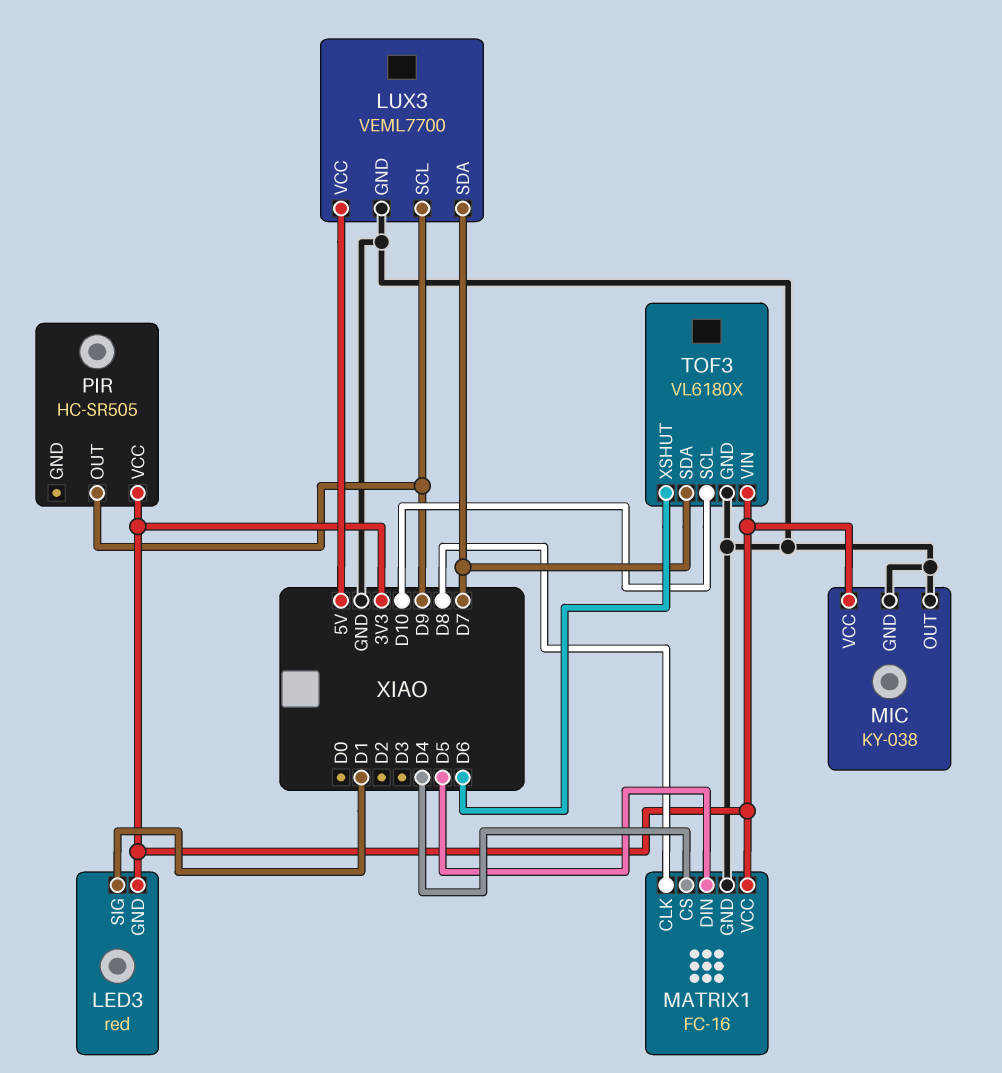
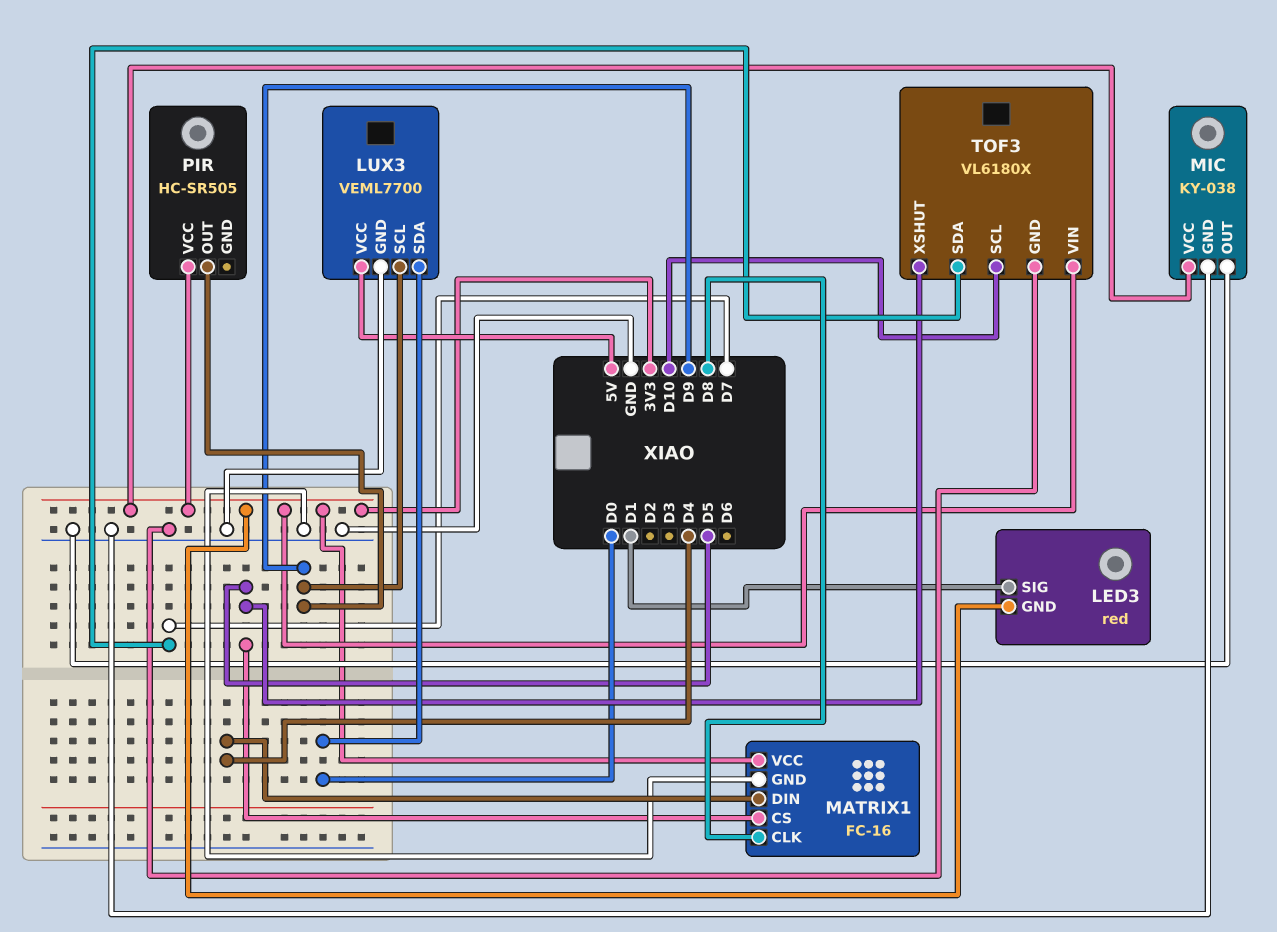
LUX3 pin SDA: D7 -> D0
MATRIX1 pin CS: D4 -> D5
MATRIX1 pin DIN: D5 -> D4
TOF3 pin XSHUT: D6 -> D5

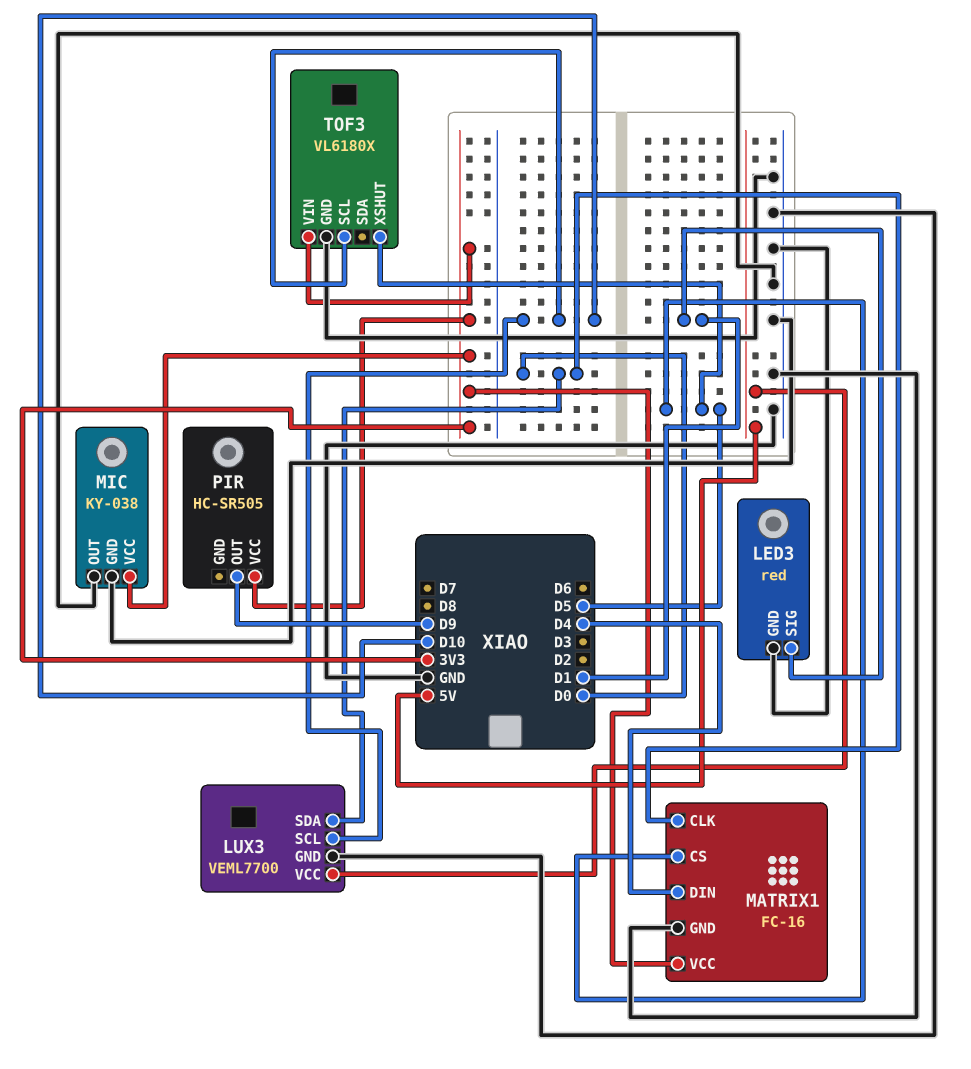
LED3 pin GND: 3V3 -> GND
LUX3 pin SCL: D9 -> D10
MATRIX1 pin CLK: D8 -> D0
TOF3 pin SDA: D7 -> none

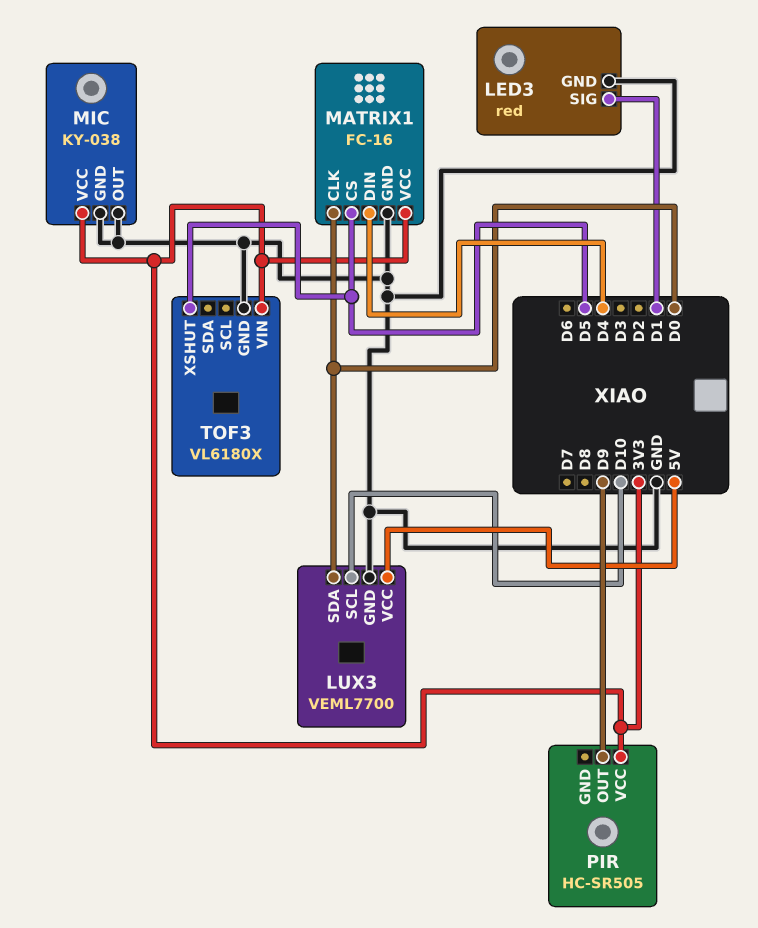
TOF3 pin SCL: D10 -> none

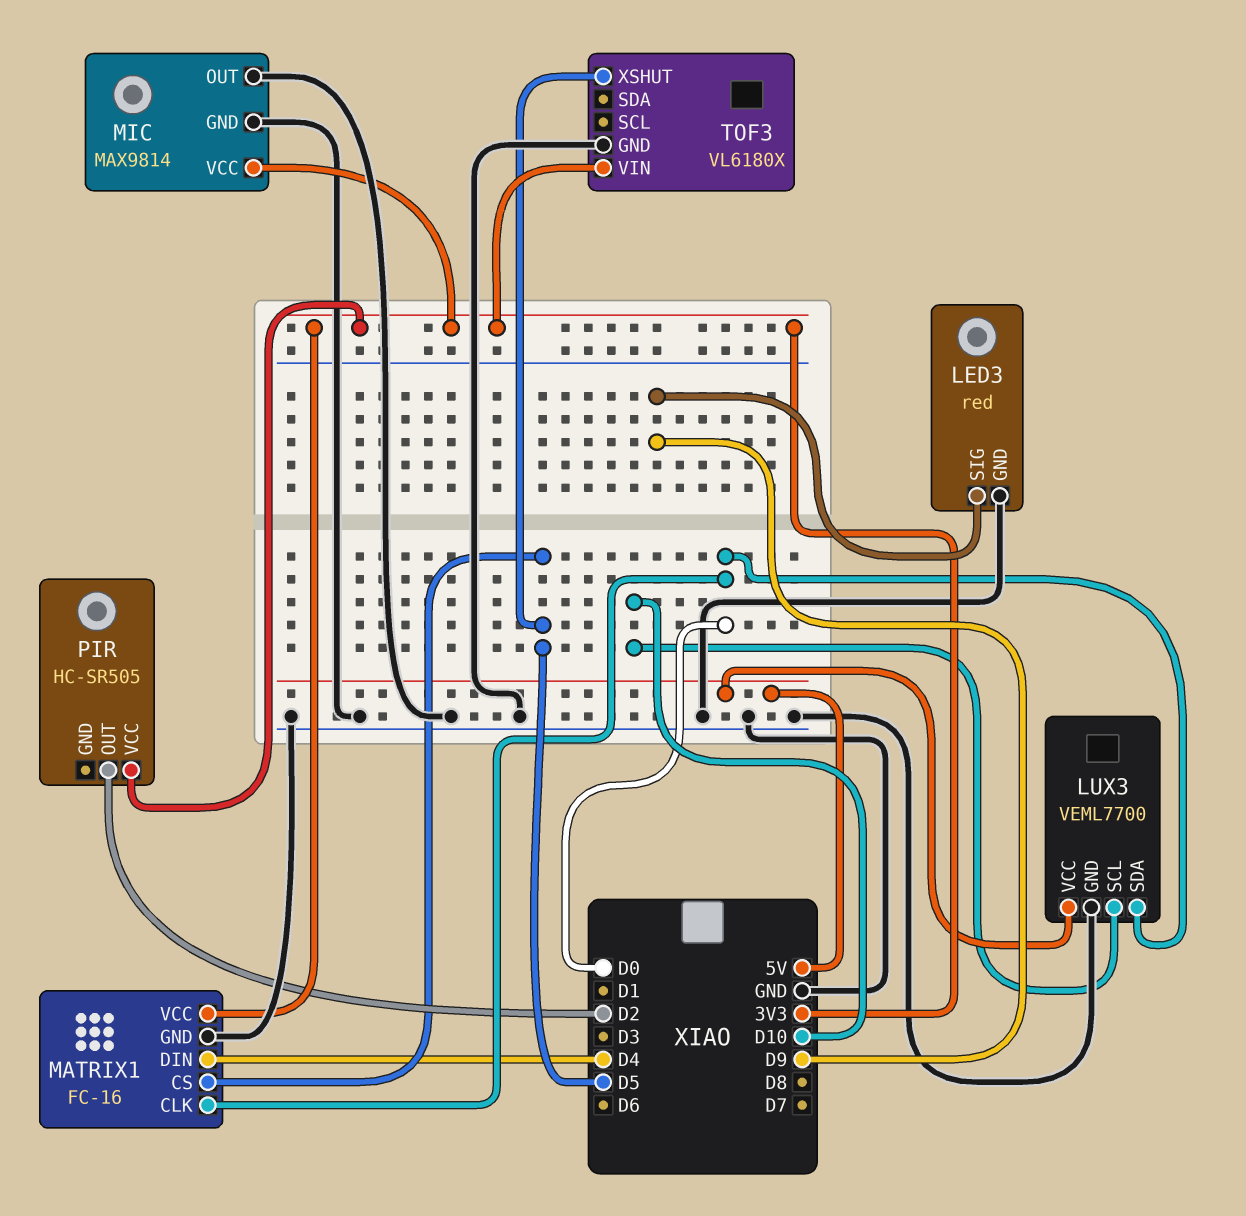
LED3 pin SIG: D1 -> D9
MIC: KY-038 -> MAX9814
PIR pin OUT: D9 -> D2

